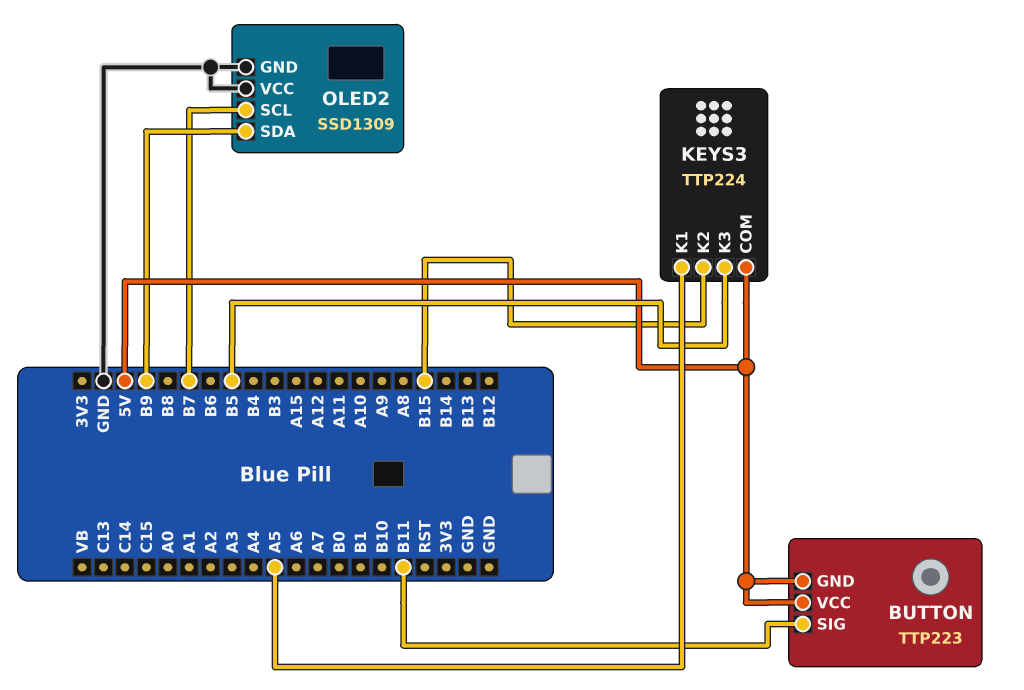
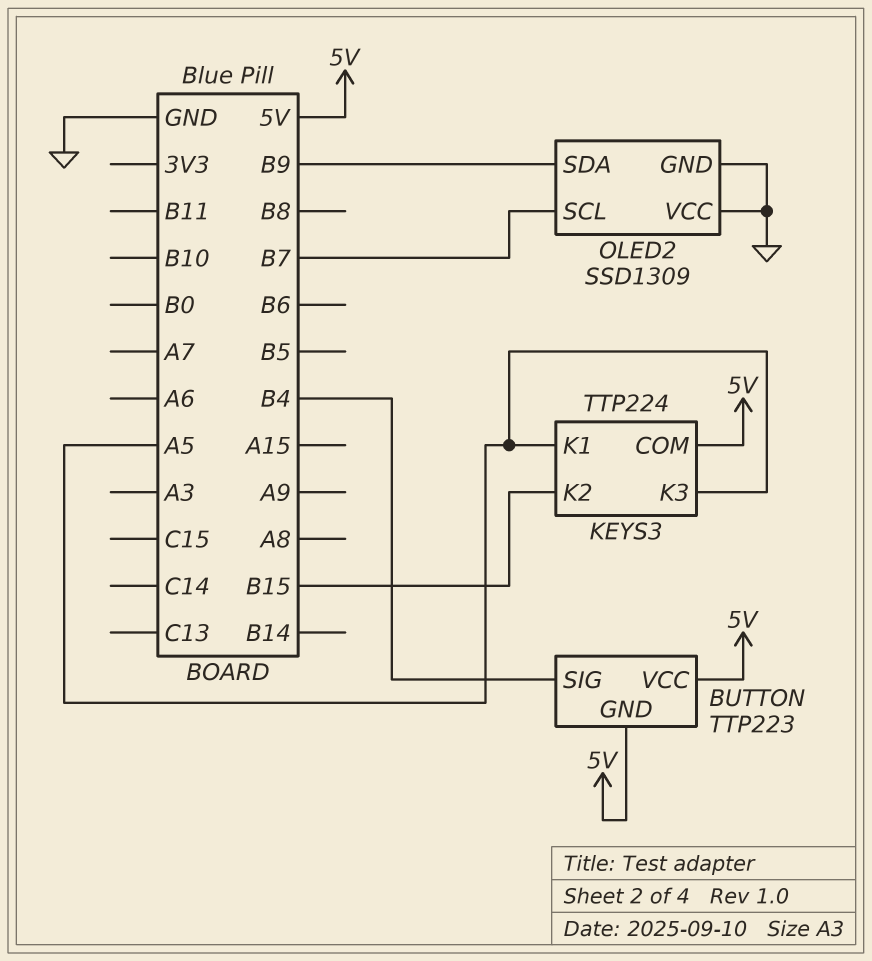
BUTTON pin SIG: B11 -> B4
KEYS3 pin K3: B5 -> A5

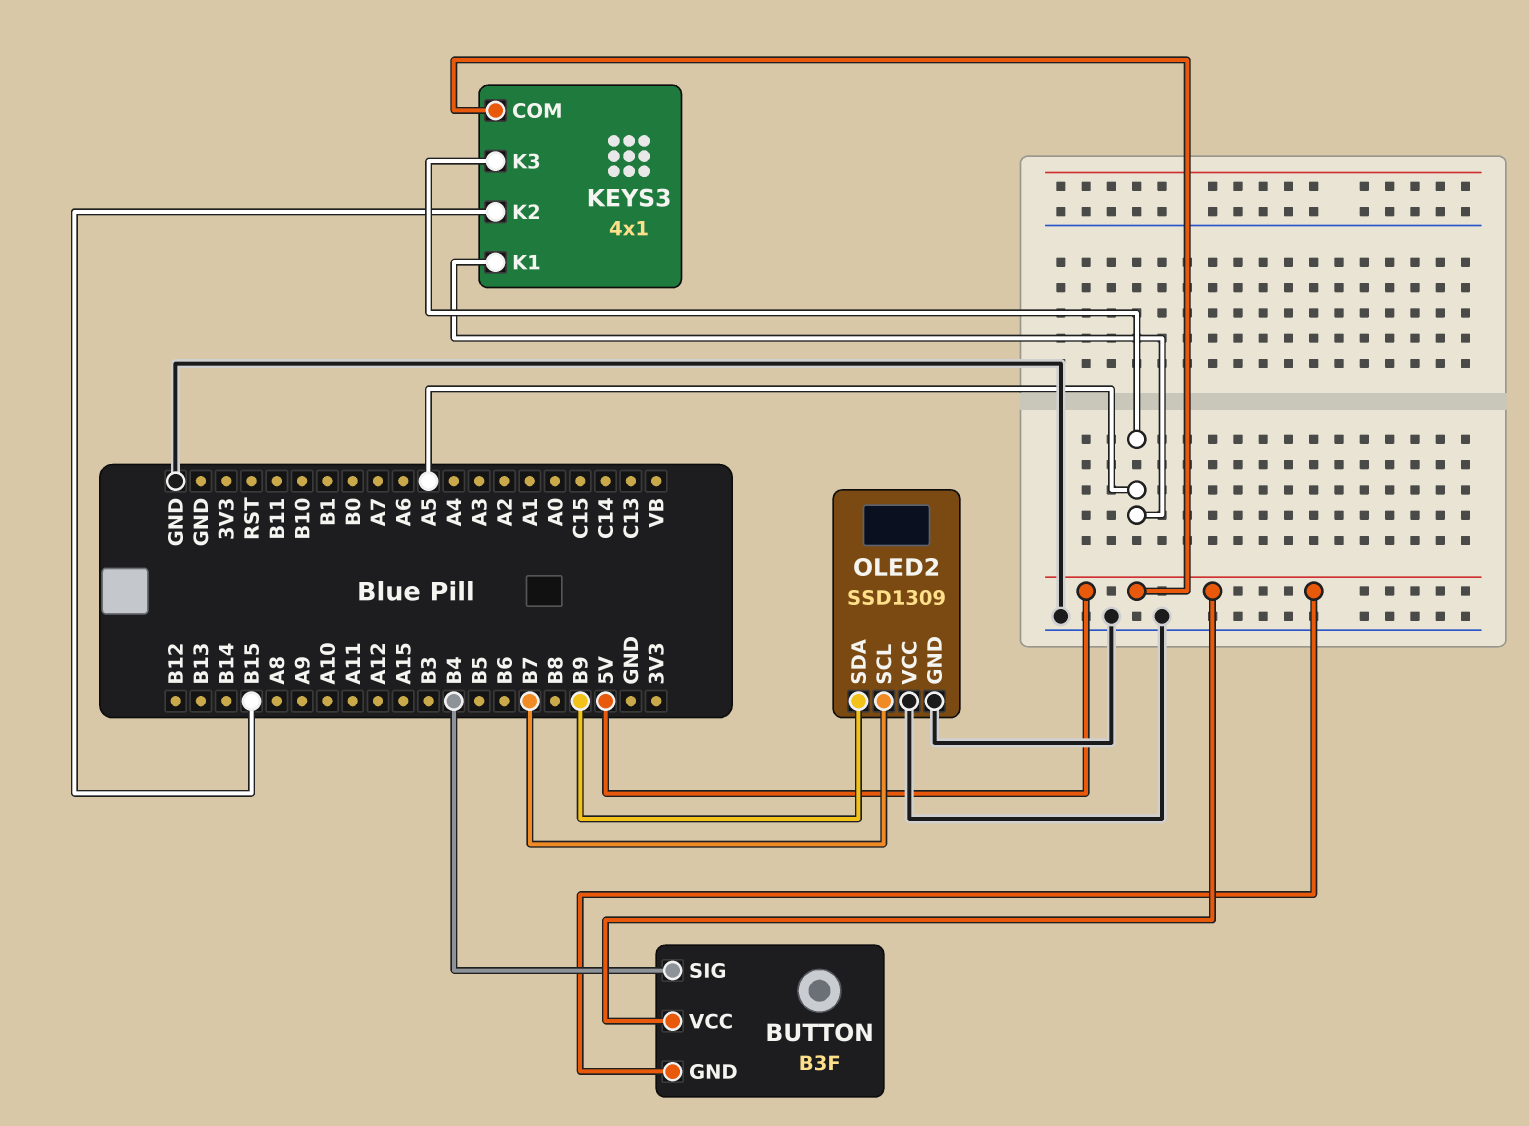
BUTTON: TTP223 -> B3F
KEYS3: TTP224 -> 4x1

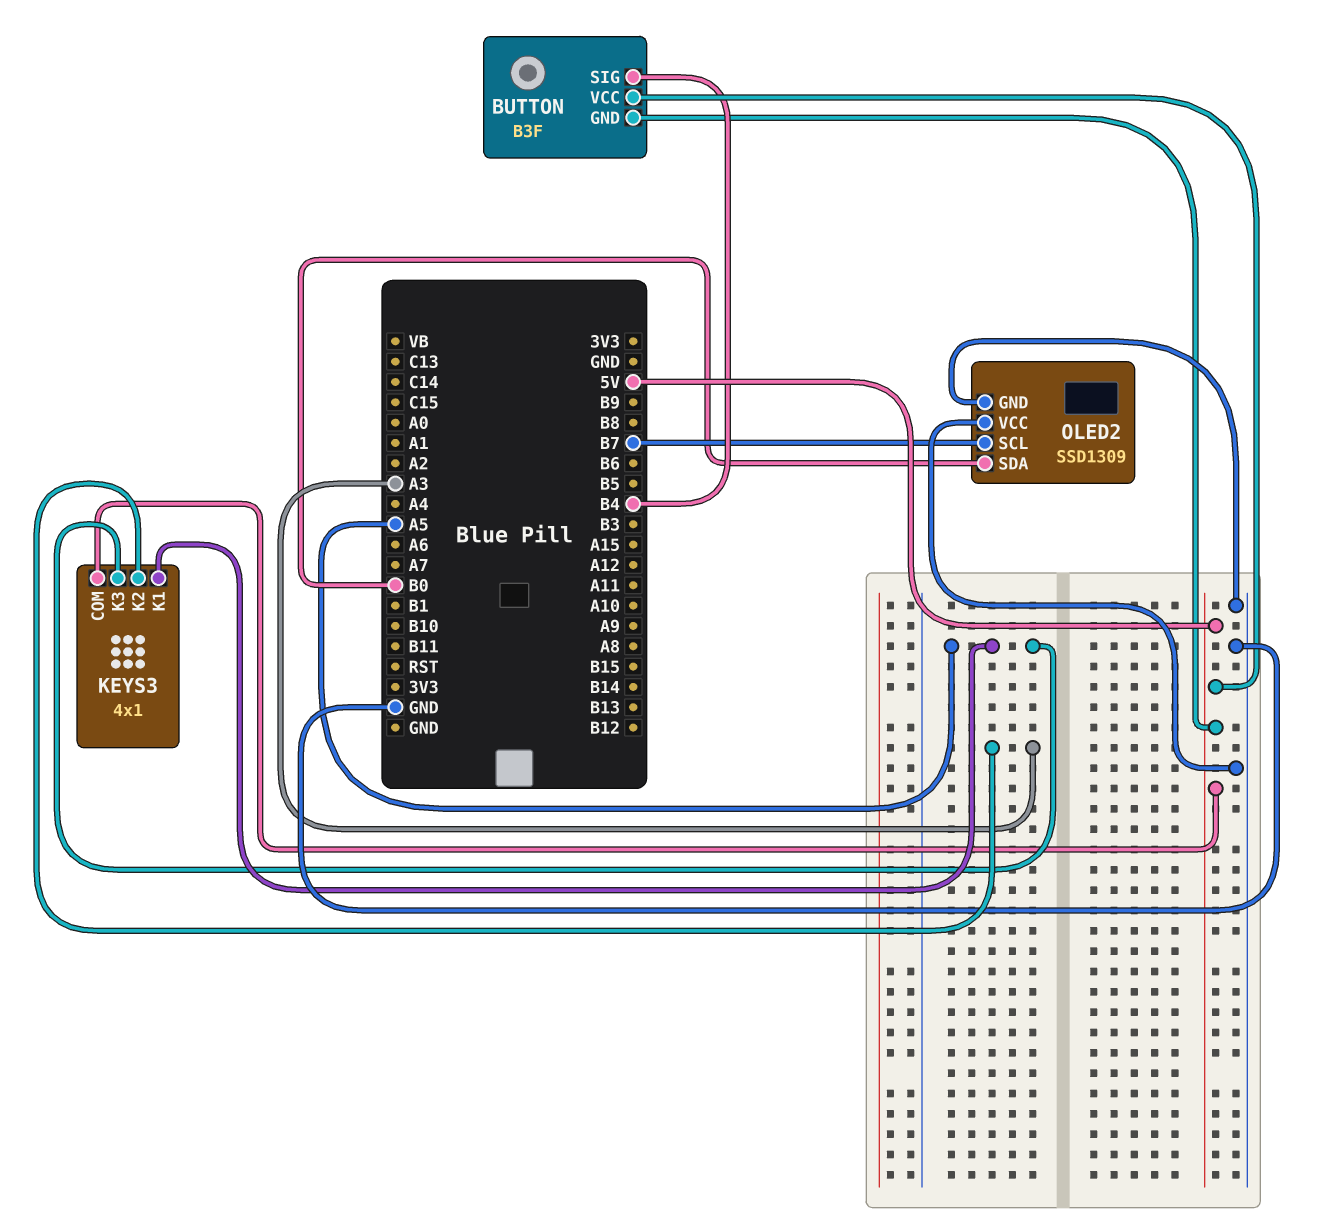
KEYS3 pin K2: B15 -> A3
OLED2 pin SDA: B9 -> B0

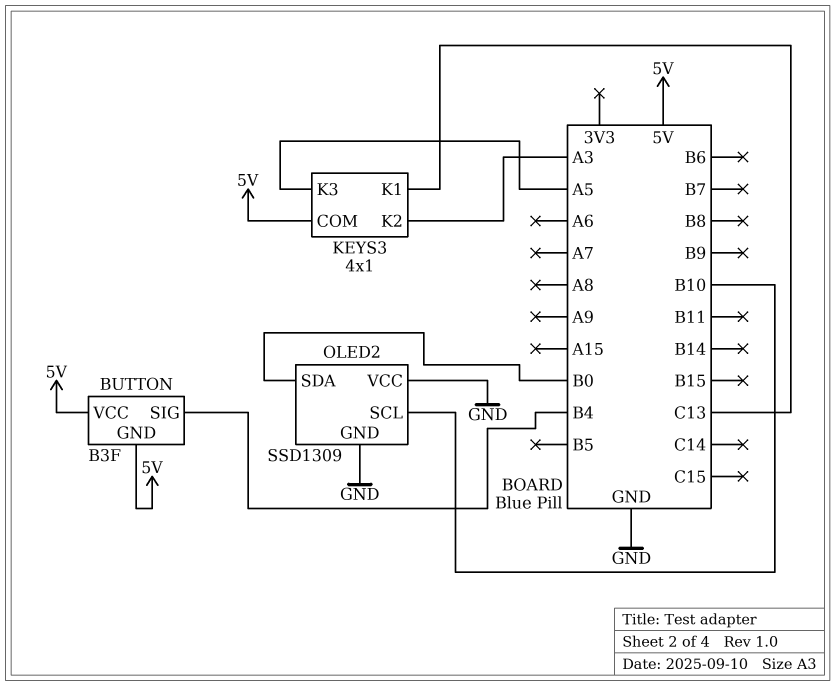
KEYS3 pin K1: A5 -> C13
OLED2 pin SCL: B7 -> B10

